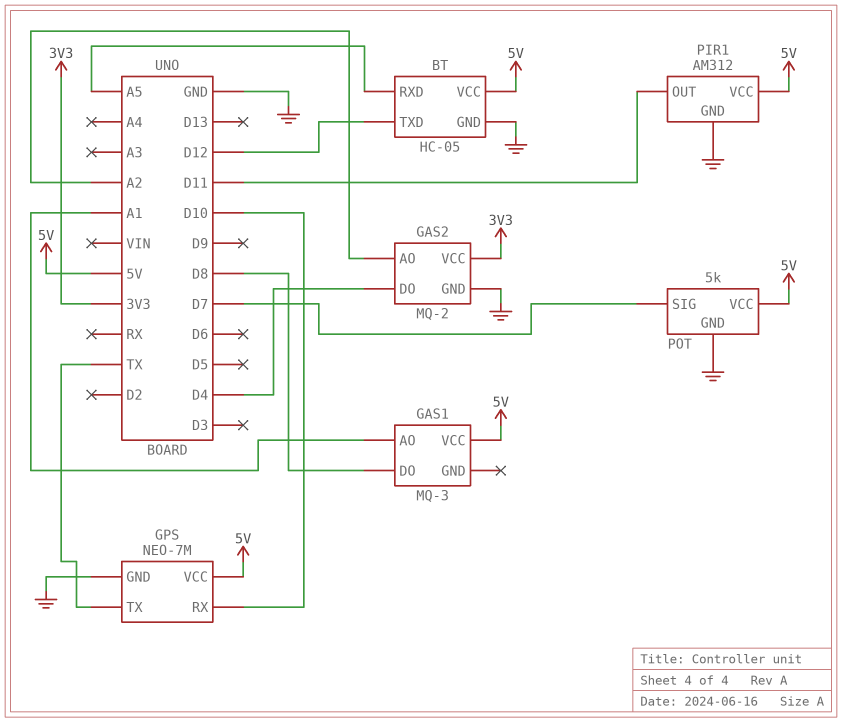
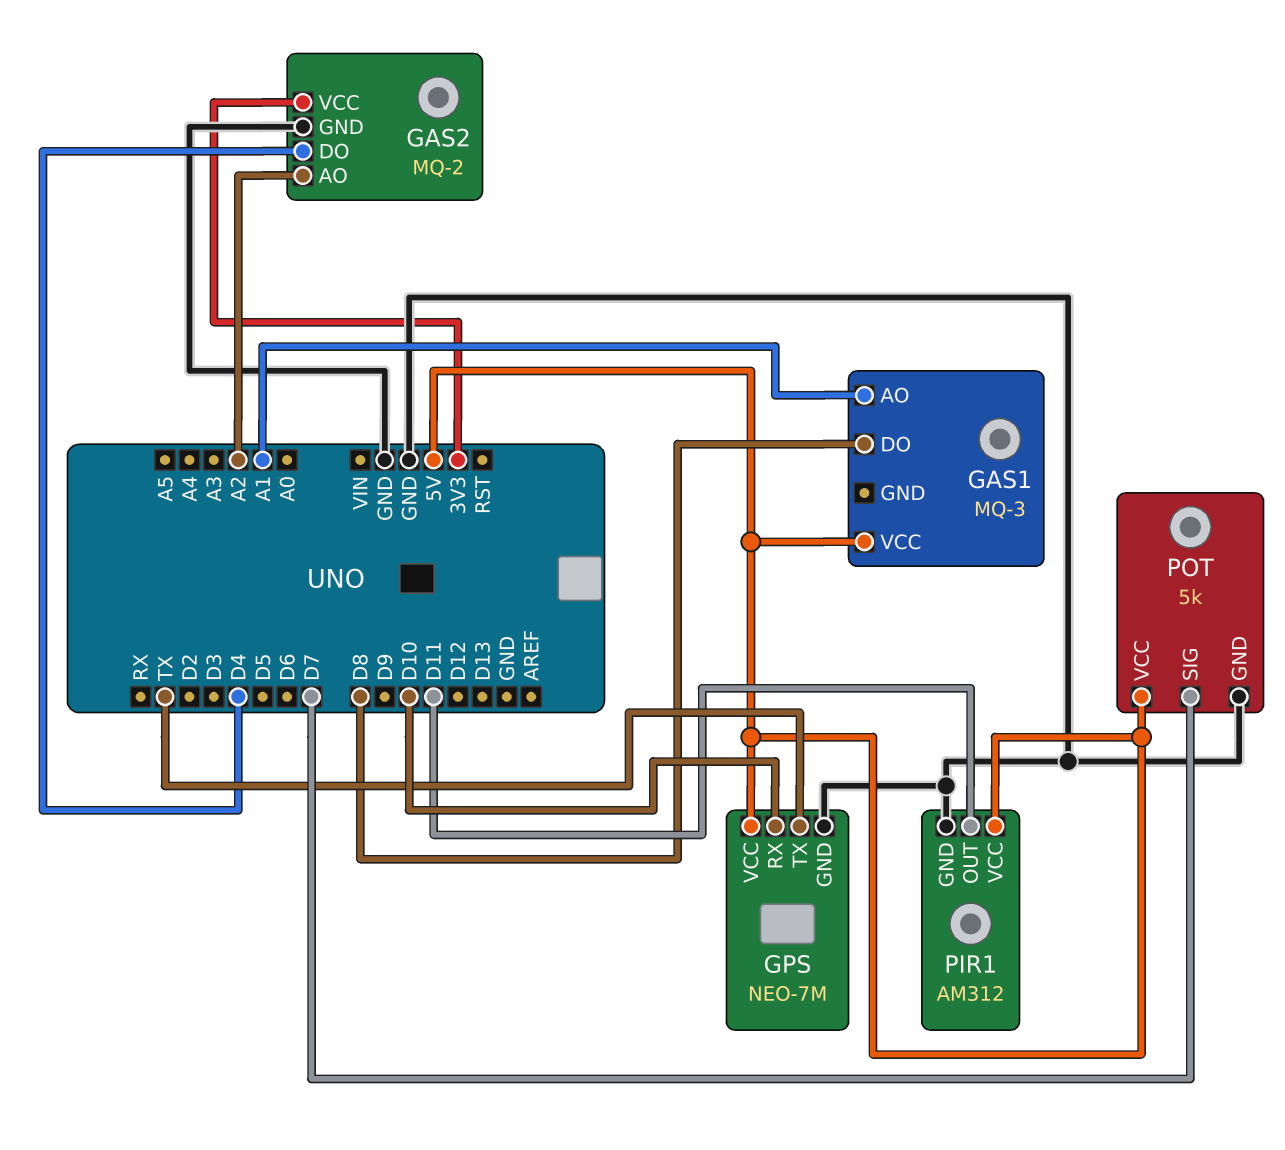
BT: HC-05 -> none
BT pin GND: GND -> none
BT pin RXD: A5 -> none
BT pin TXD: D12 -> none
BT pin VCC: 5V -> none

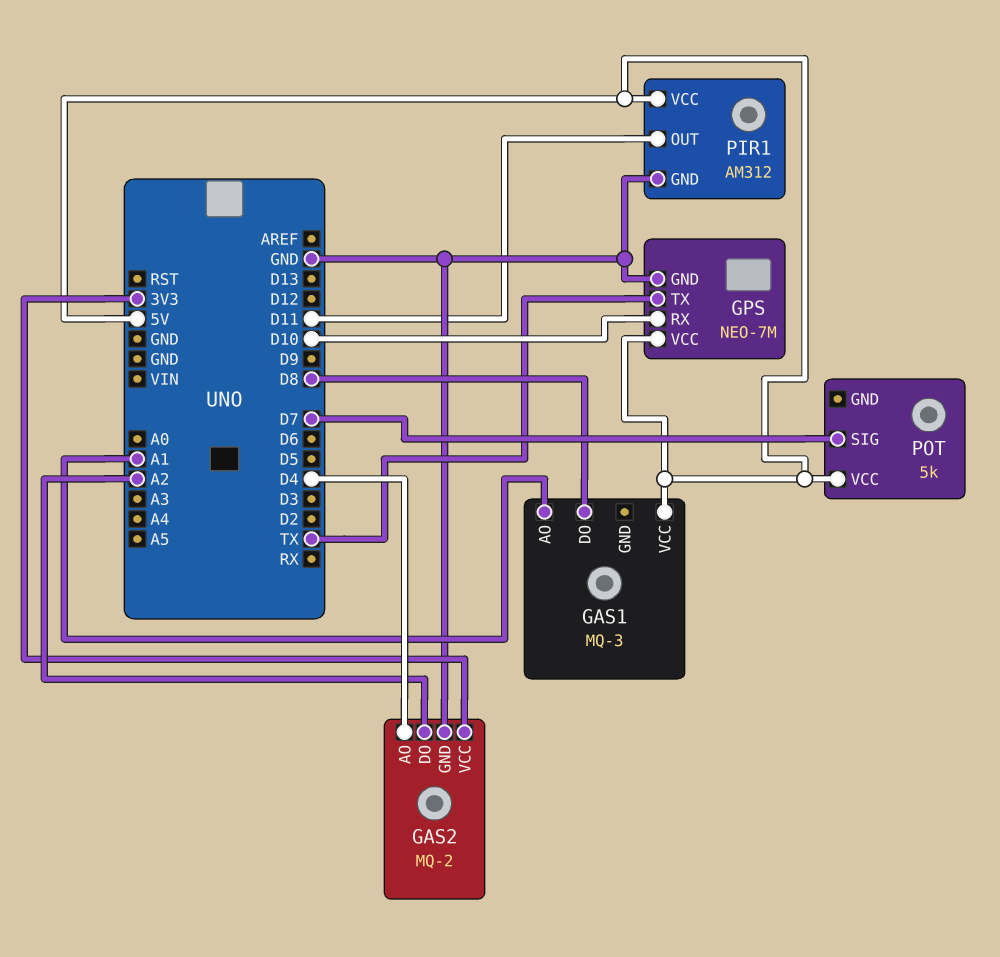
GAS2 pin AO: A2 -> D4
GAS2 pin DO: D4 -> A2
POT pin GND: GND -> none

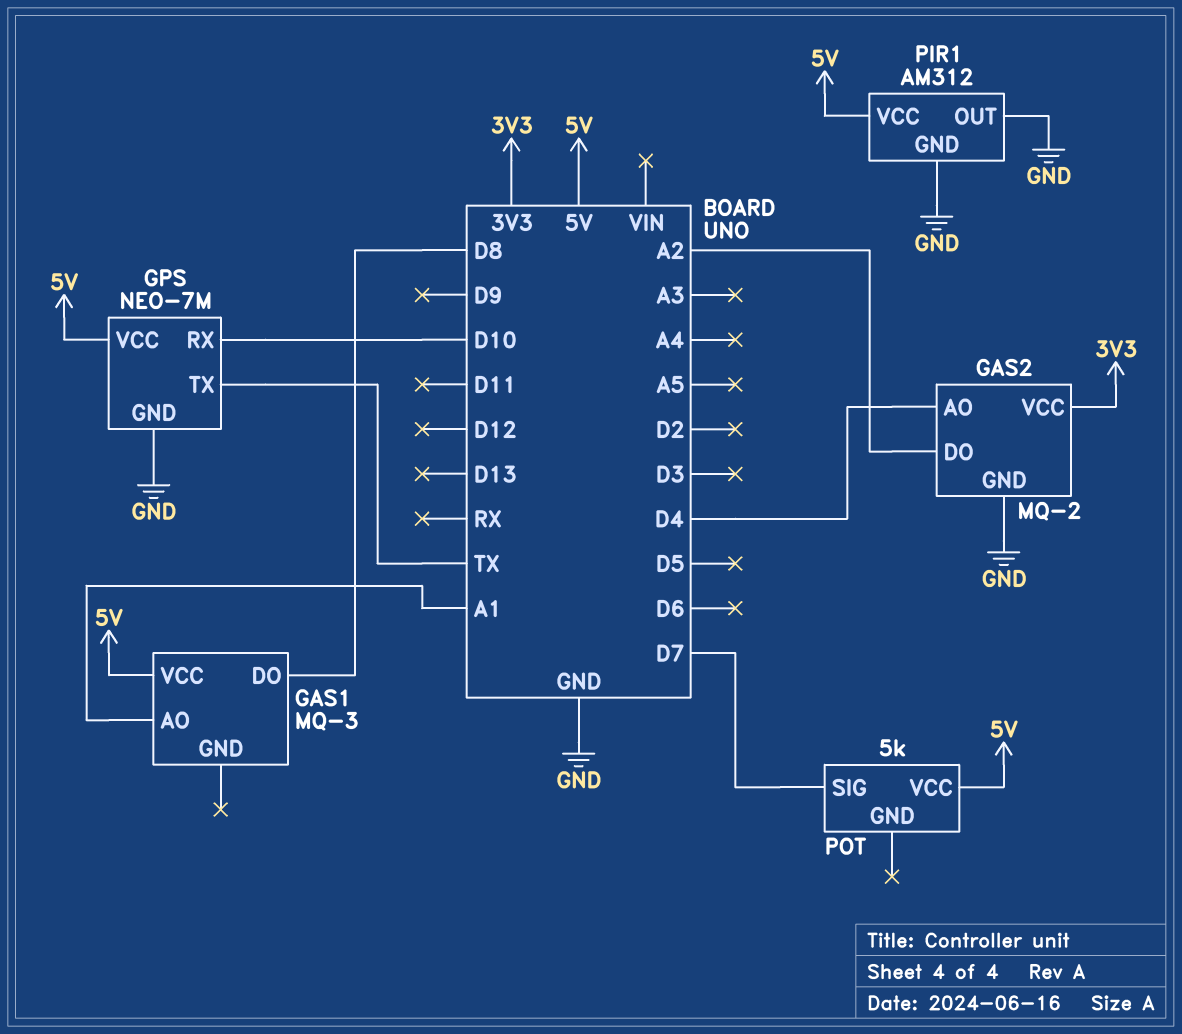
PIR1 pin OUT: D11 -> GND

